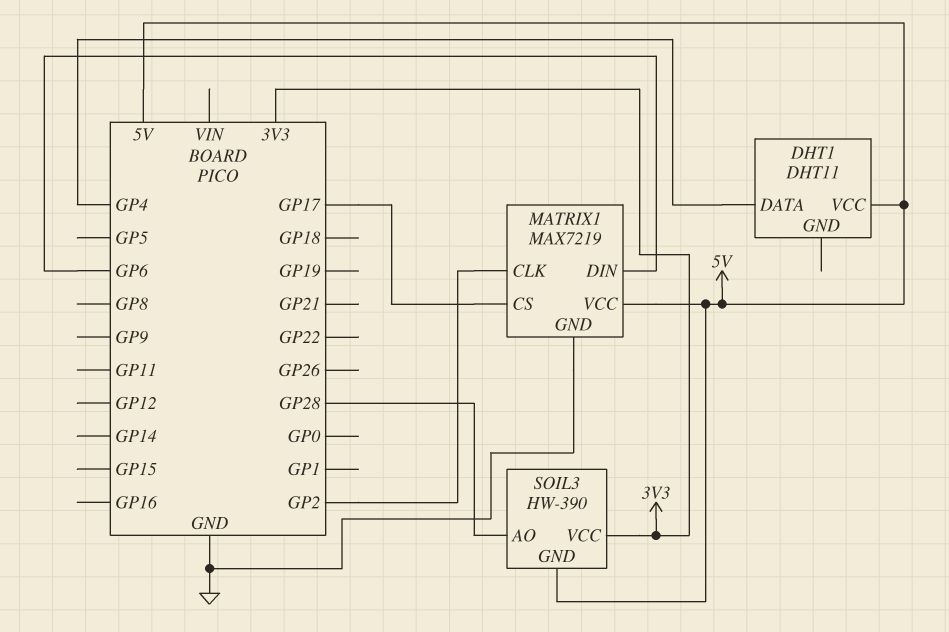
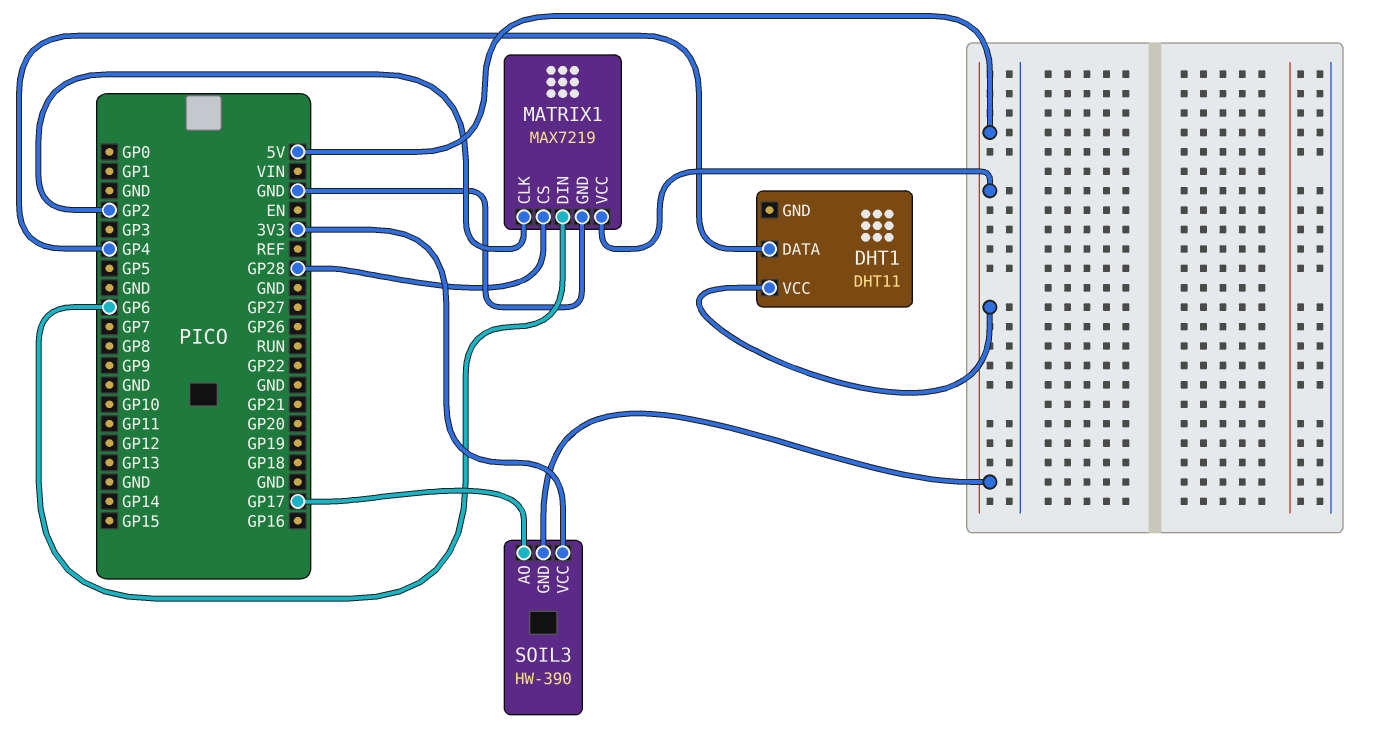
MATRIX1 pin CS: GP17 -> GP28
SOIL3 pin AO: GP28 -> GP17

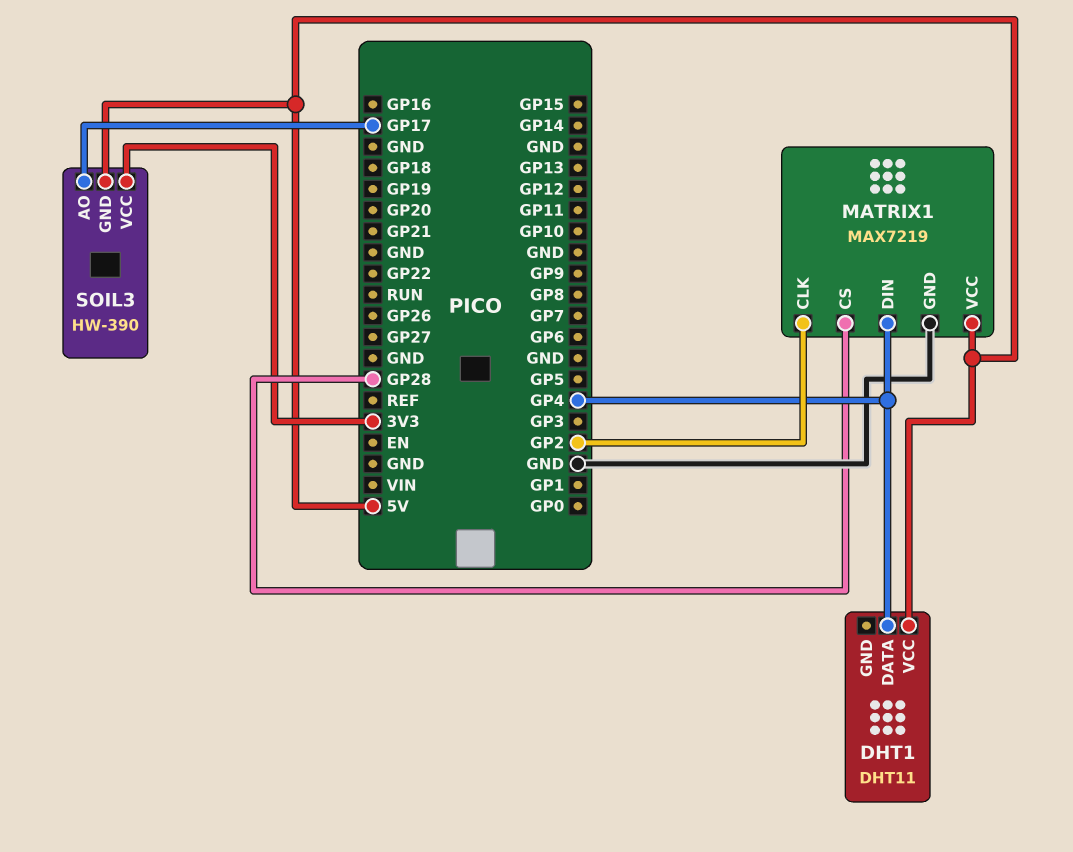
MATRIX1 pin DIN: GP6 -> GP4

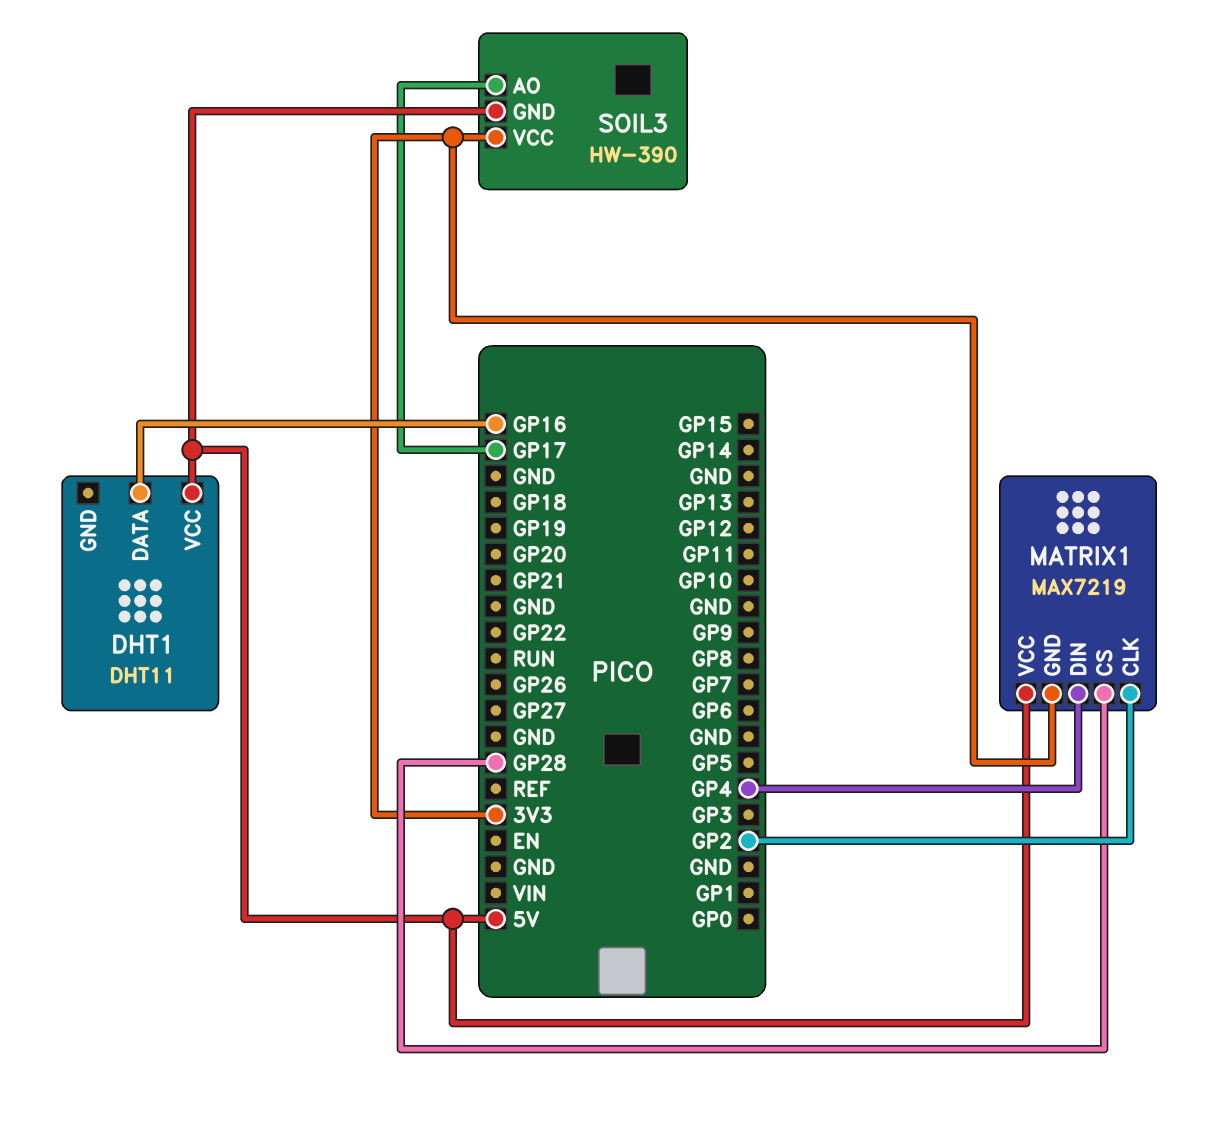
DHT1 pin DATA: GP4 -> GP16
MATRIX1 pin GND: GND -> 3V3

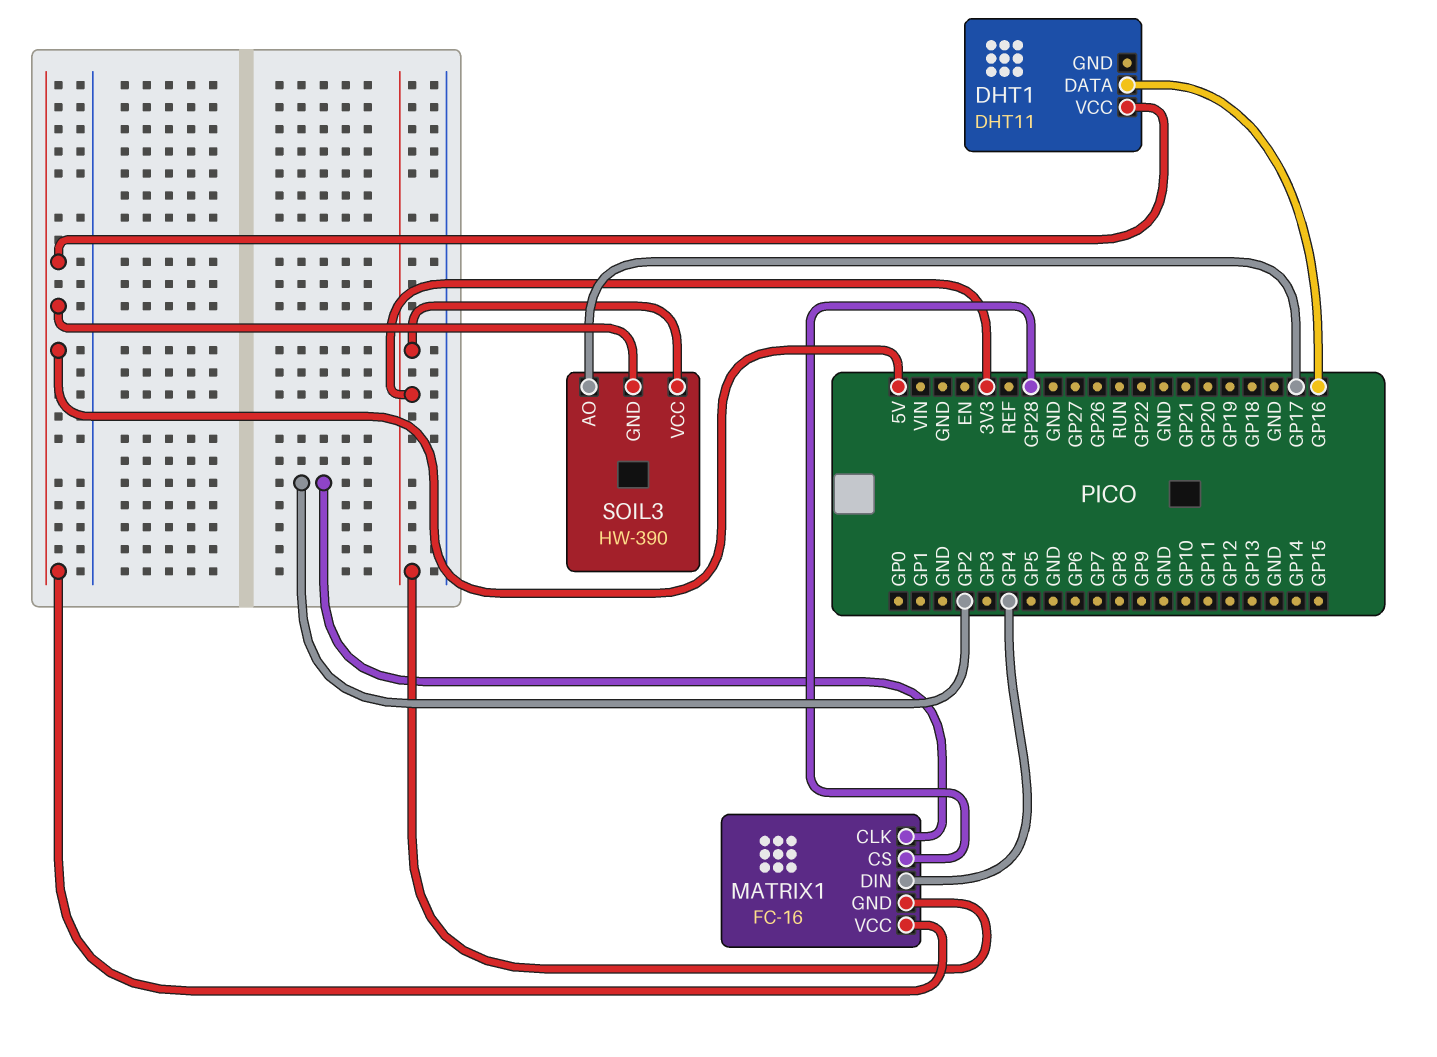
MATRIX1: MAX7219 -> FC-16

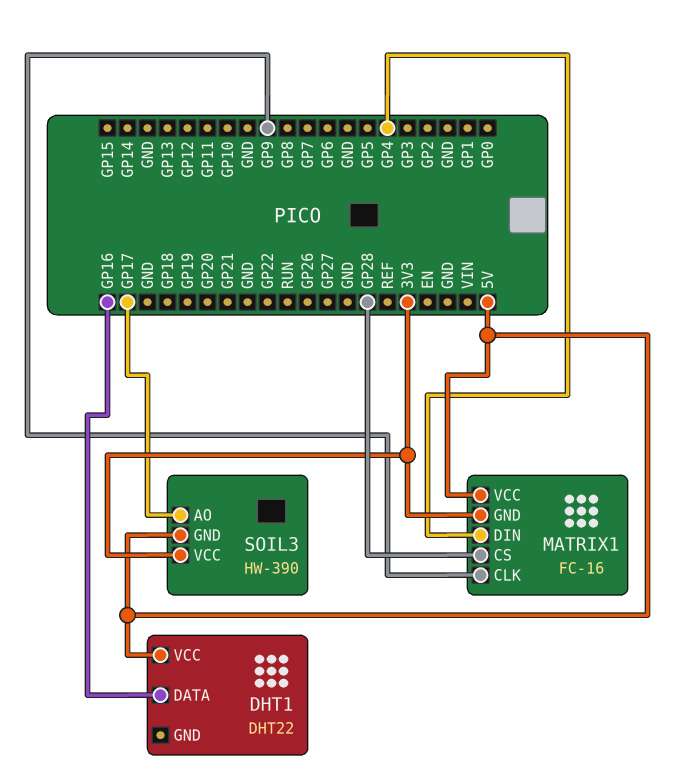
DHT1: DHT11 -> DHT22
MATRIX1 pin CLK: GP2 -> GP9

